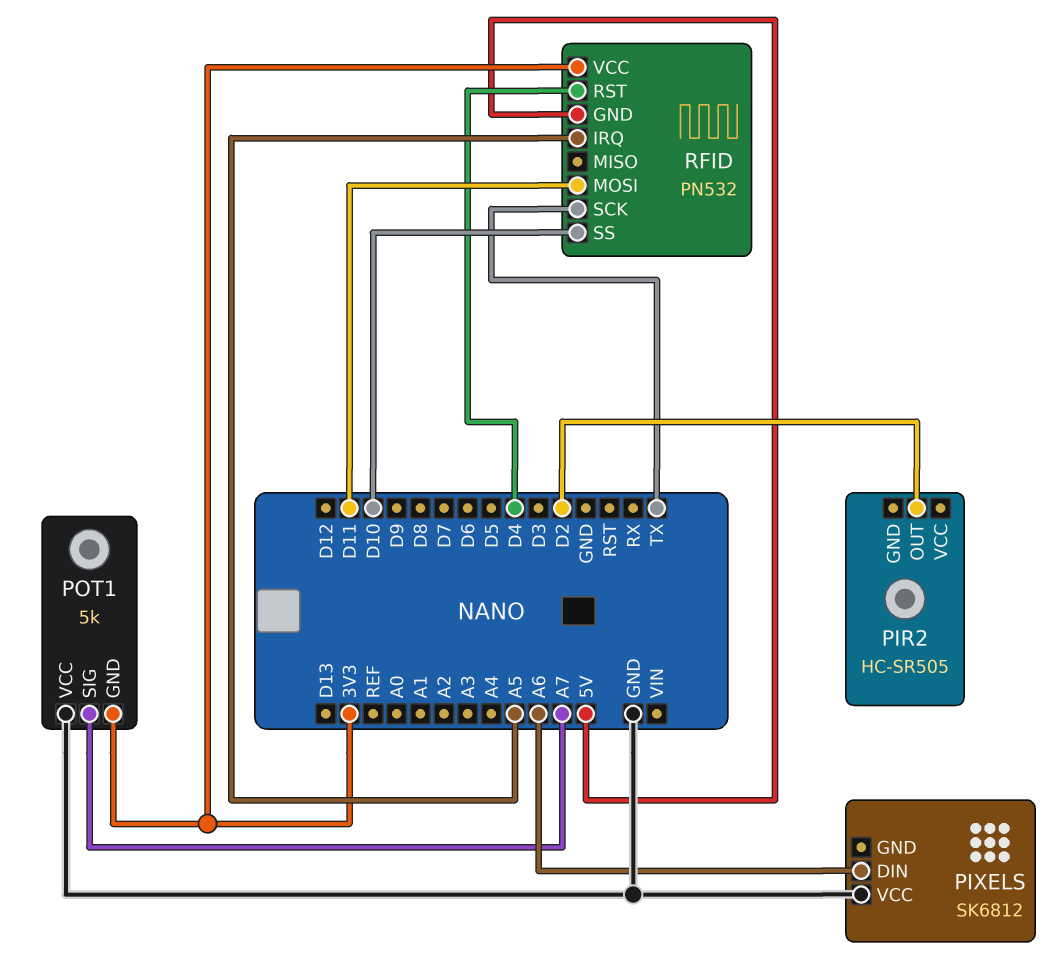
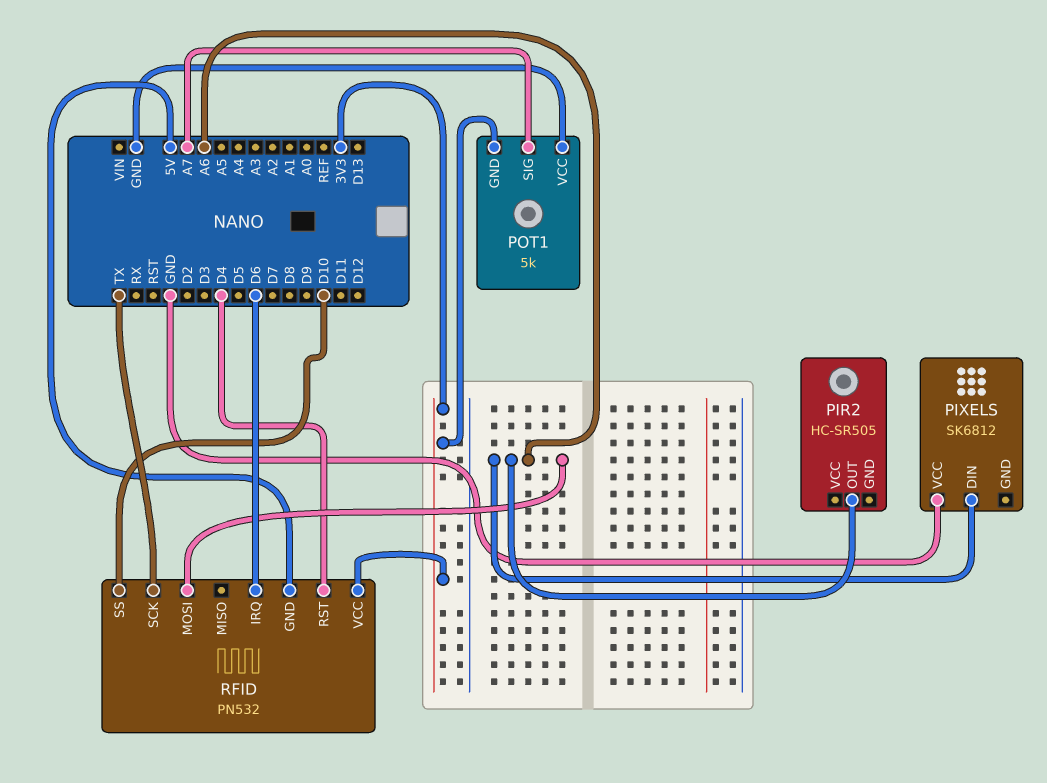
PIR2 pin OUT: D2 -> A6
RFID pin IRQ: A5 -> D6
RFID pin MOSI: D11 -> A6

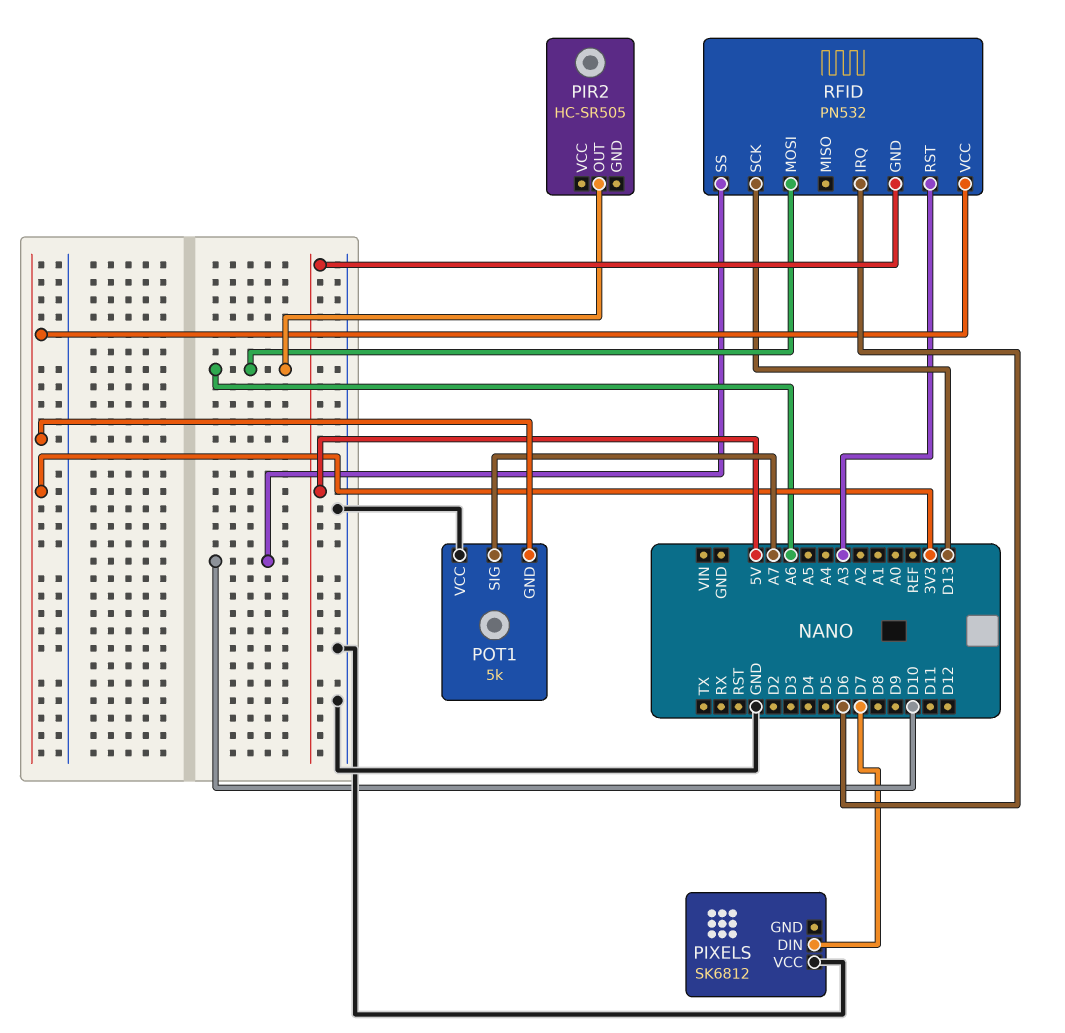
PIXELS pin DIN: A6 -> D7
RFID pin RST: D4 -> A3
RFID pin SCK: TX -> D13

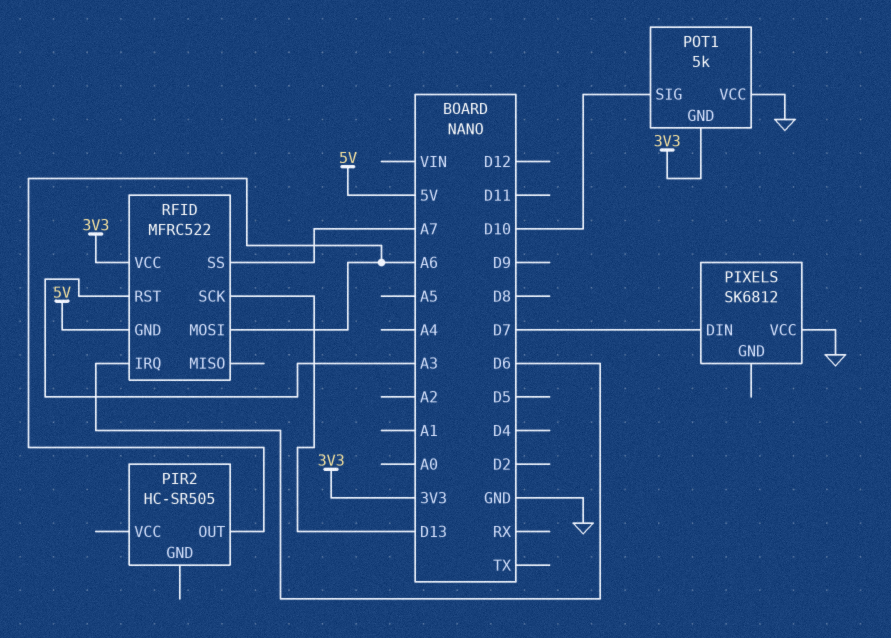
POT1 pin SIG: A7 -> D10
RFID: PN532 -> MFRC522
RFID pin SS: D10 -> A7

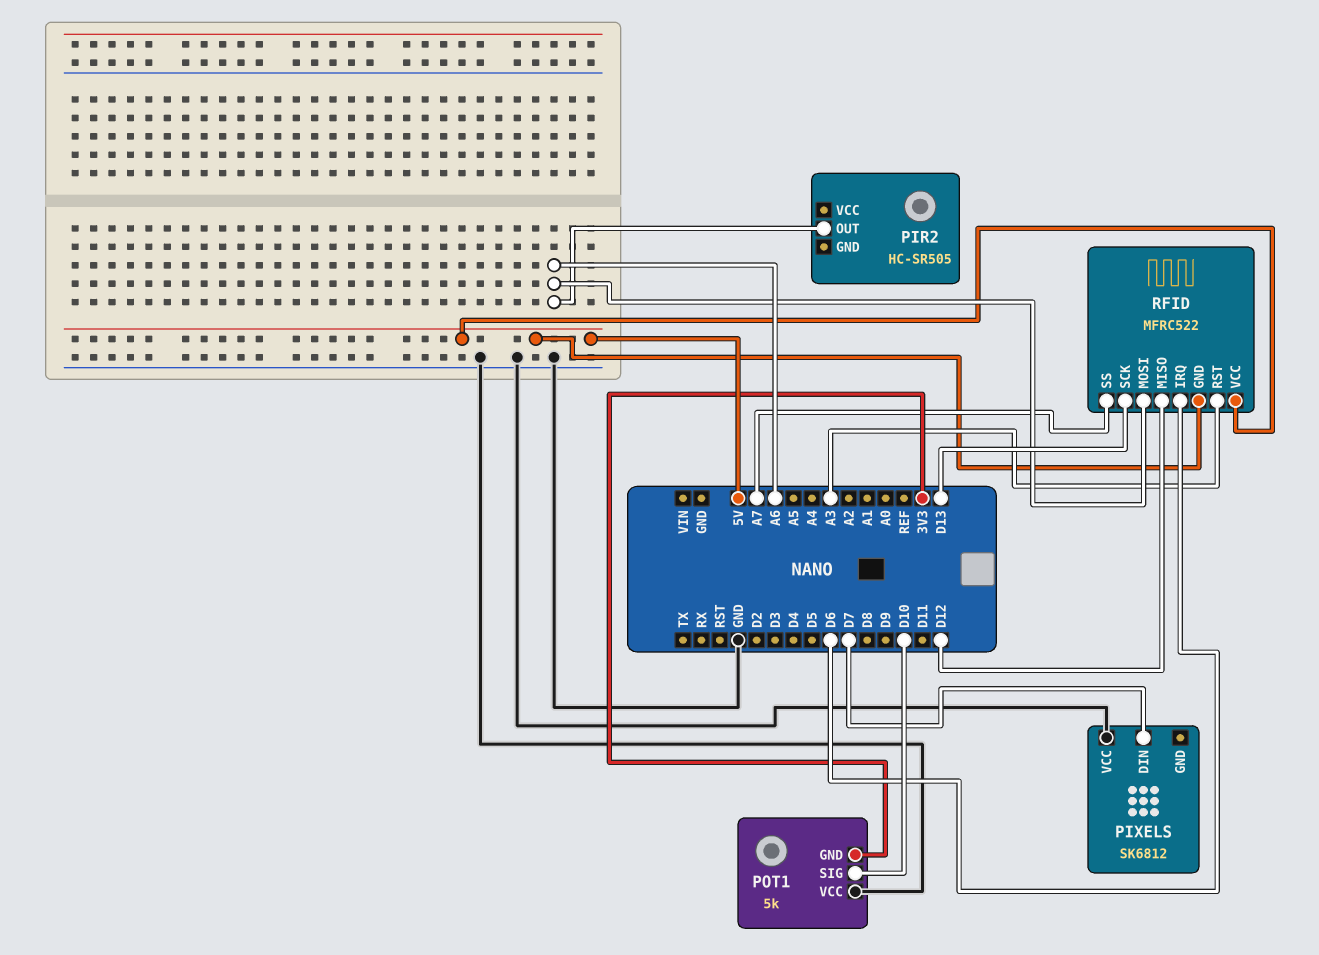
RFID pin MISO: none -> D12
RFID pin VCC: 3V3 -> 5V

